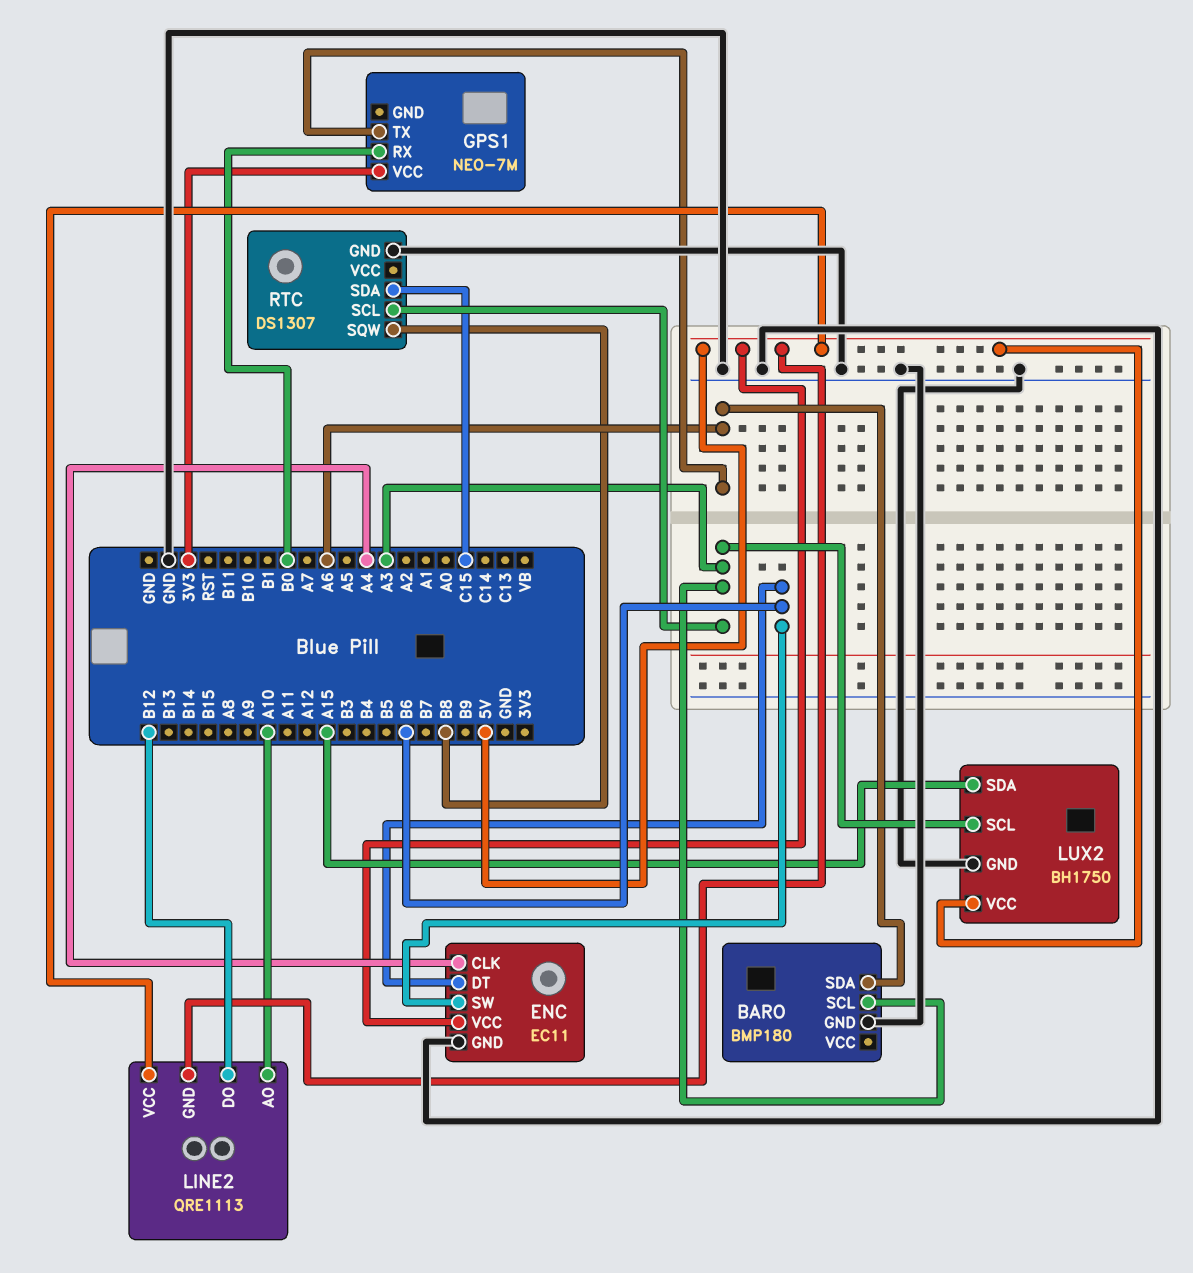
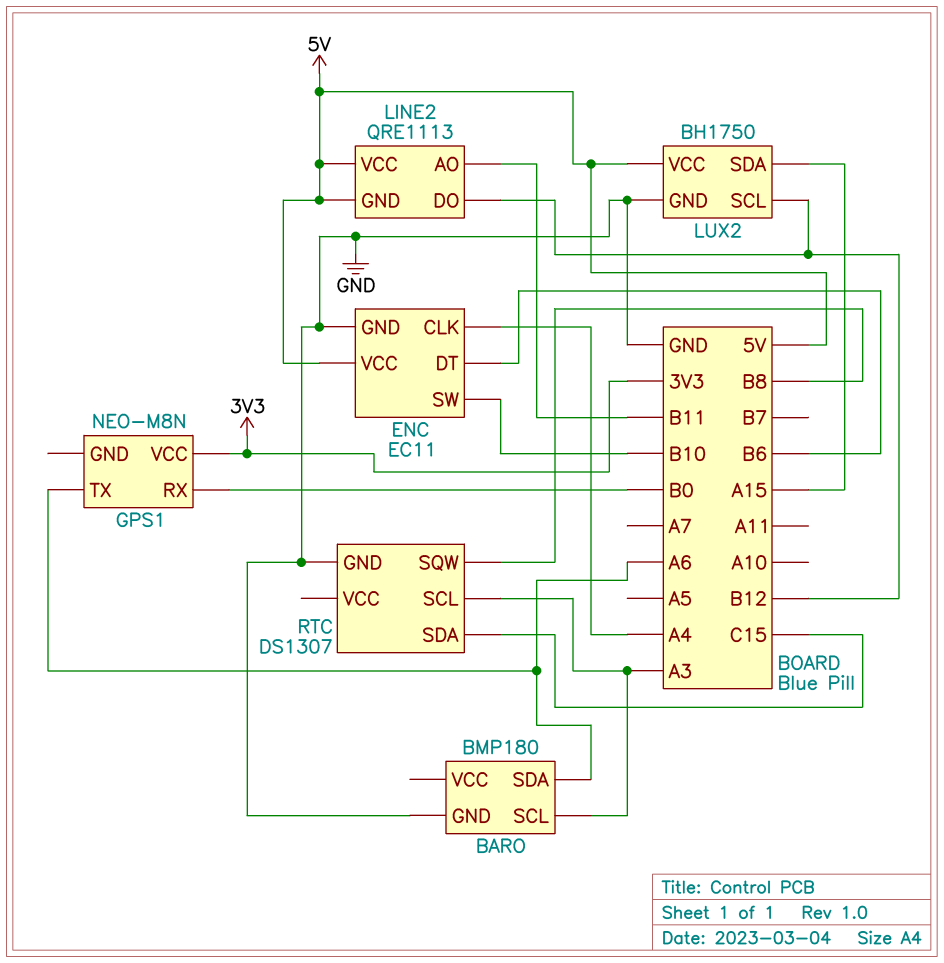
ENC pin SW: B6 -> B10
GPS1: NEO-7M -> NEO-M8N
LINE2 pin AO: A10 -> B11
LUX2 pin SCL: A3 -> B12

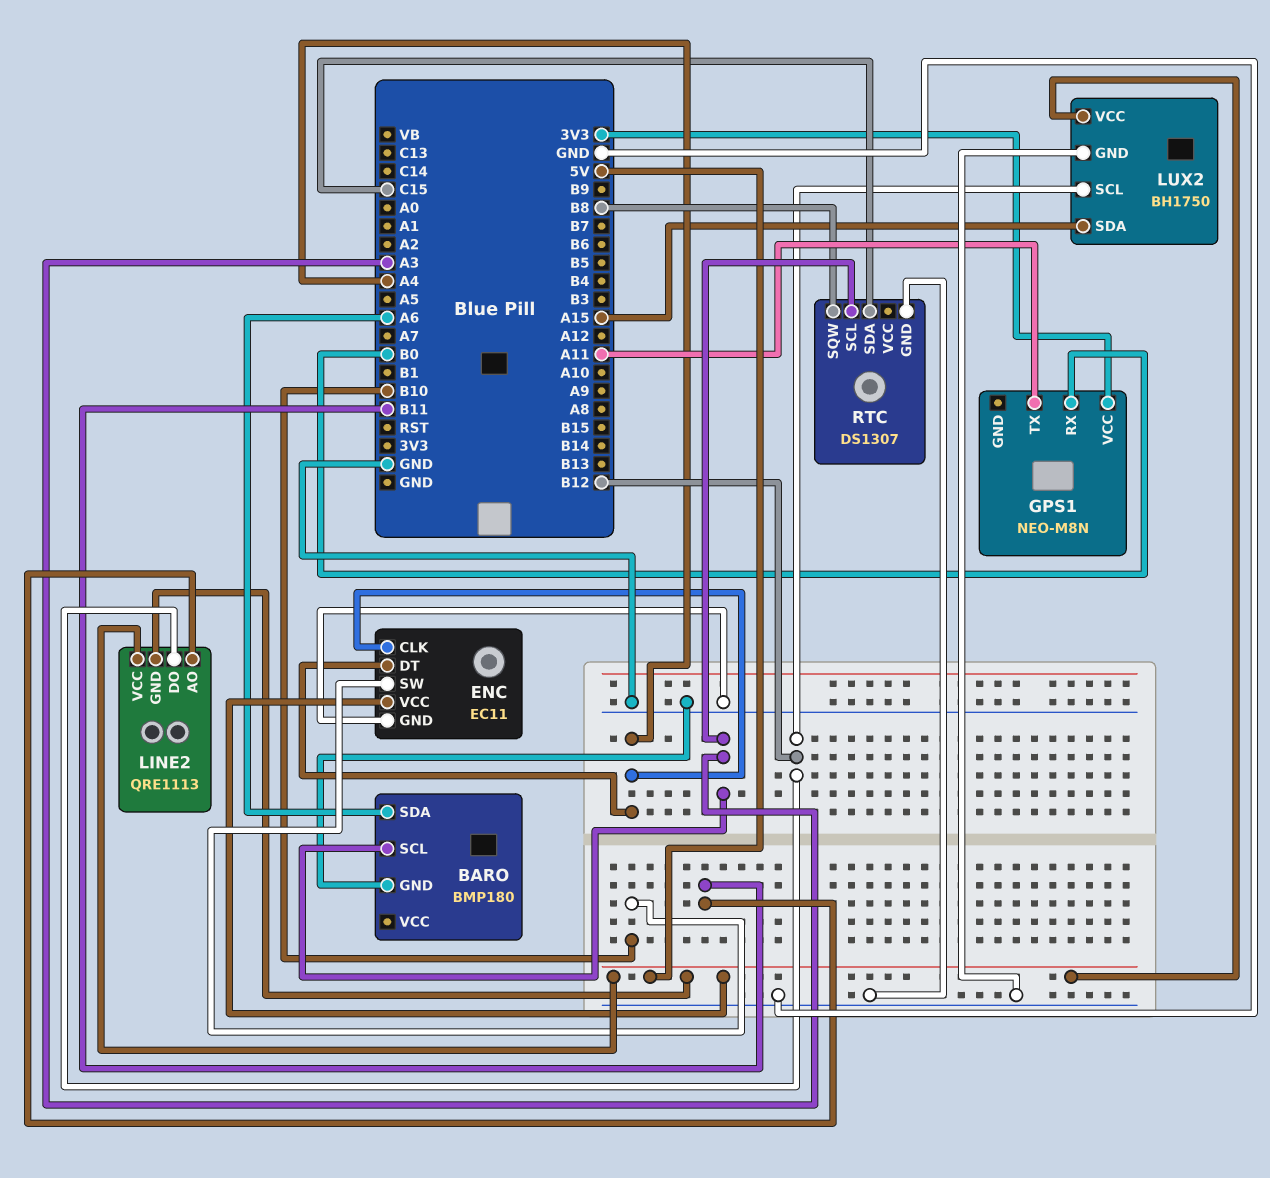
ENC pin DT: B6 -> A4
GPS1 pin TX: A6 -> A11

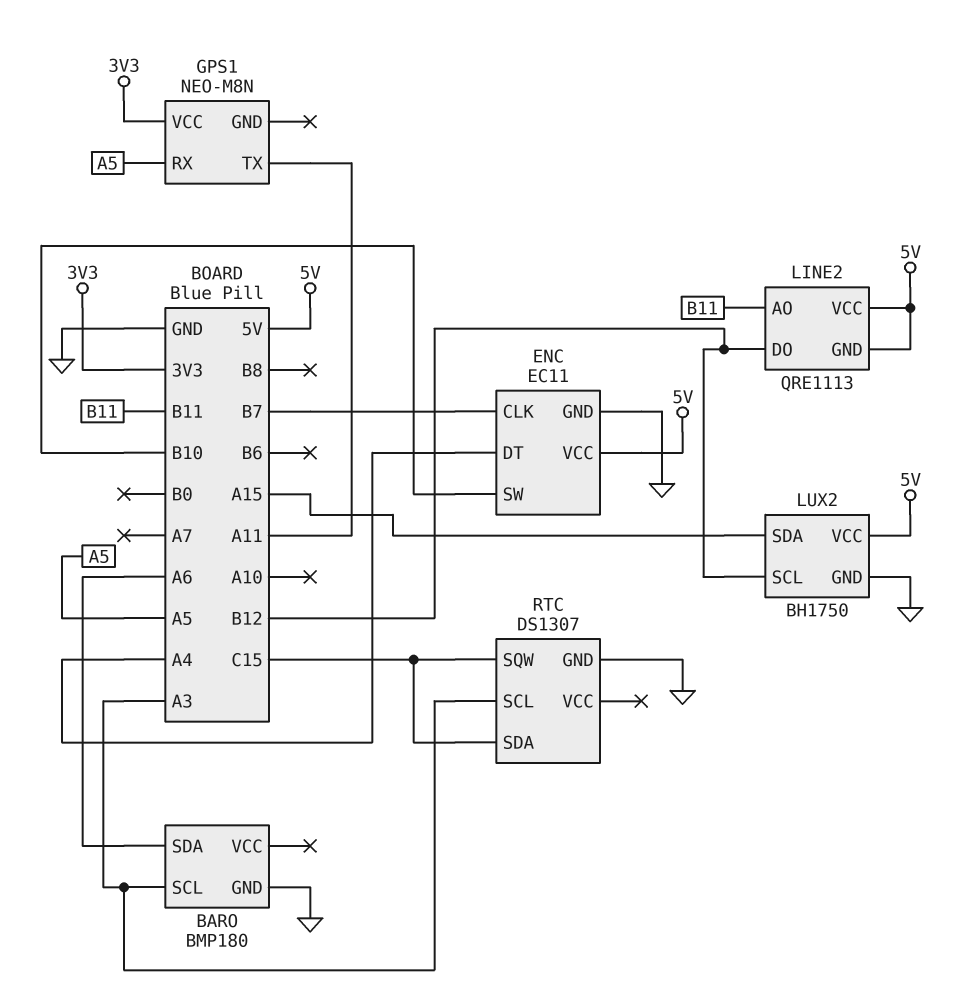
ENC pin CLK: A4 -> B7
GPS1 pin RX: B0 -> A5
RTC pin SQW: B8 -> C15

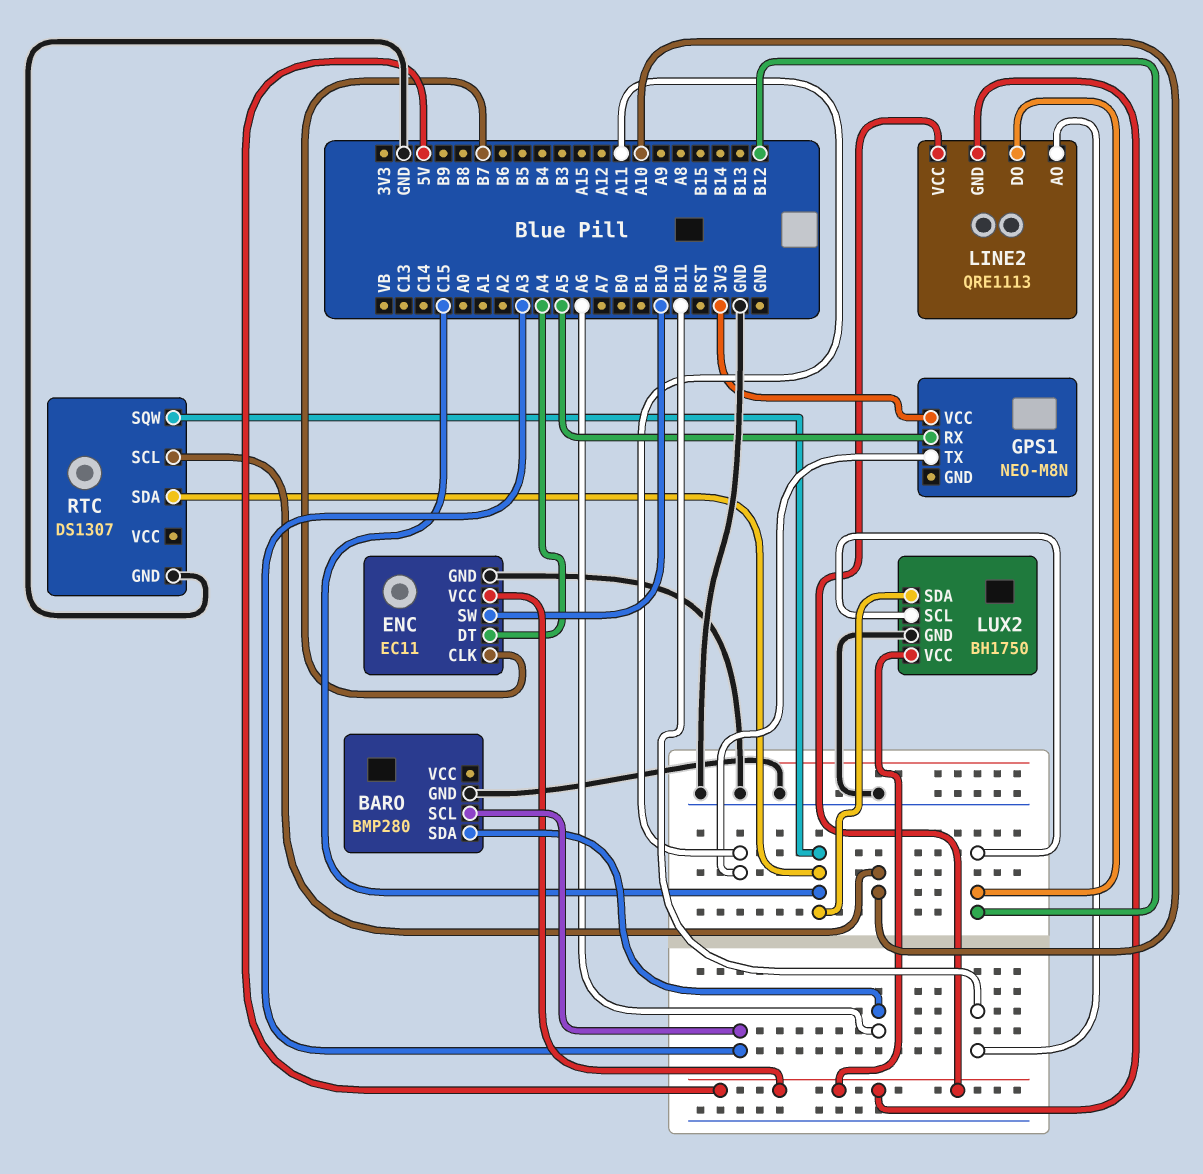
BARO: BMP180 -> BMP280
LUX2 pin SDA: A15 -> C15
RTC pin SCL: A3 -> A10

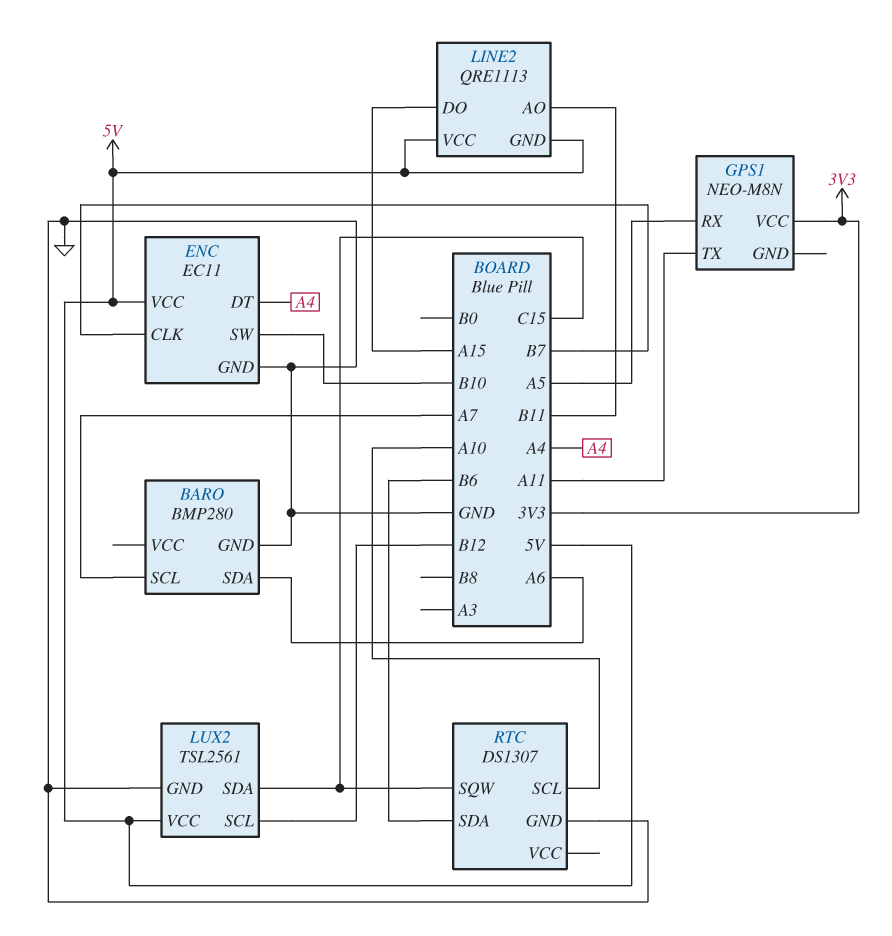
BARO pin SCL: A3 -> A7
LINE2 pin DO: B12 -> A15
LUX2: BH1750 -> TSL2561
RTC pin SDA: C15 -> B6

